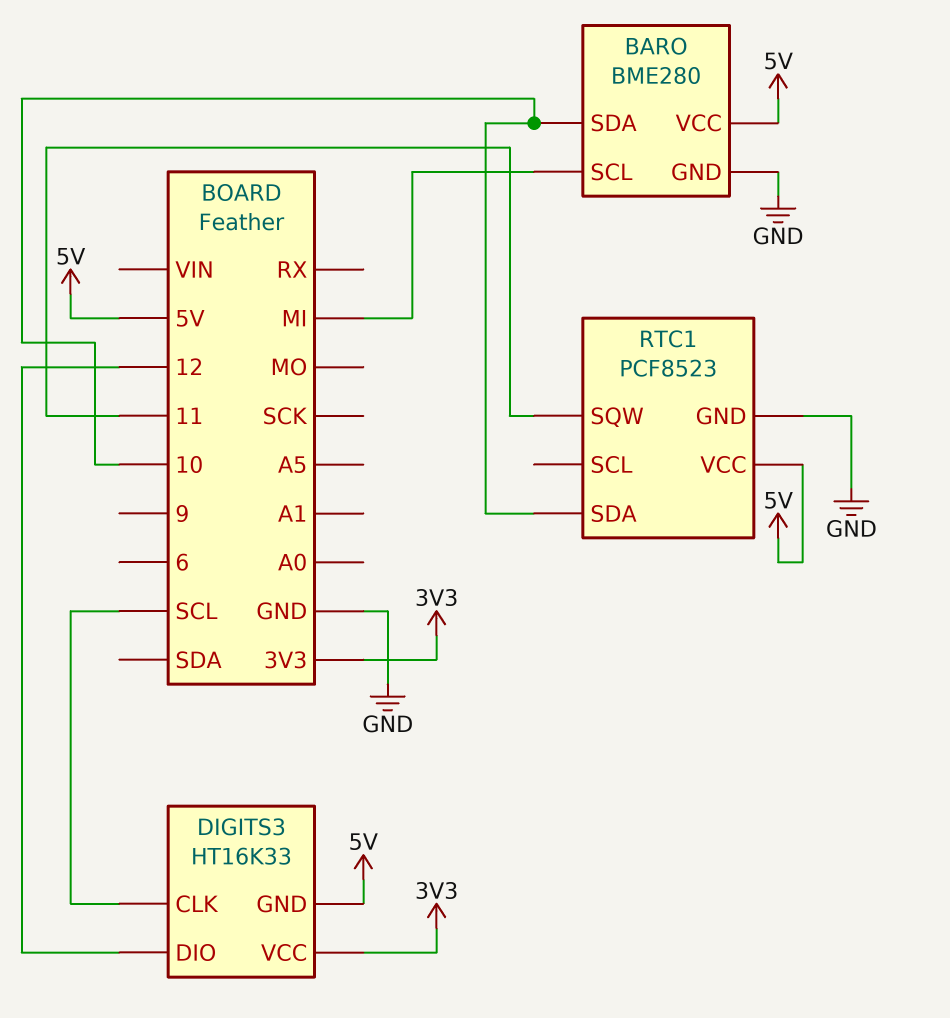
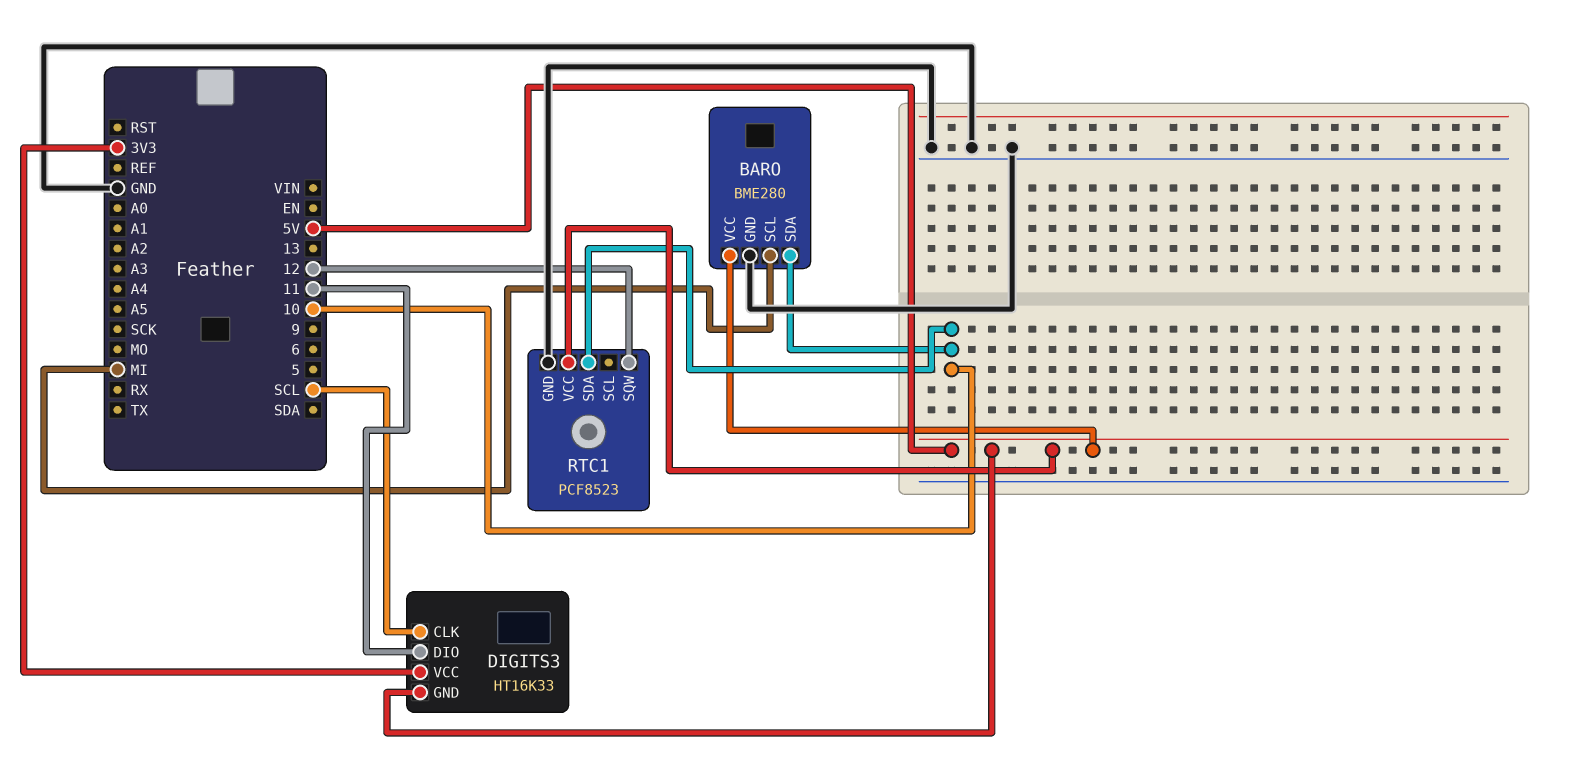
DIGITS3 pin DIO: 12 -> 11
RTC1 pin SQW: 11 -> 12

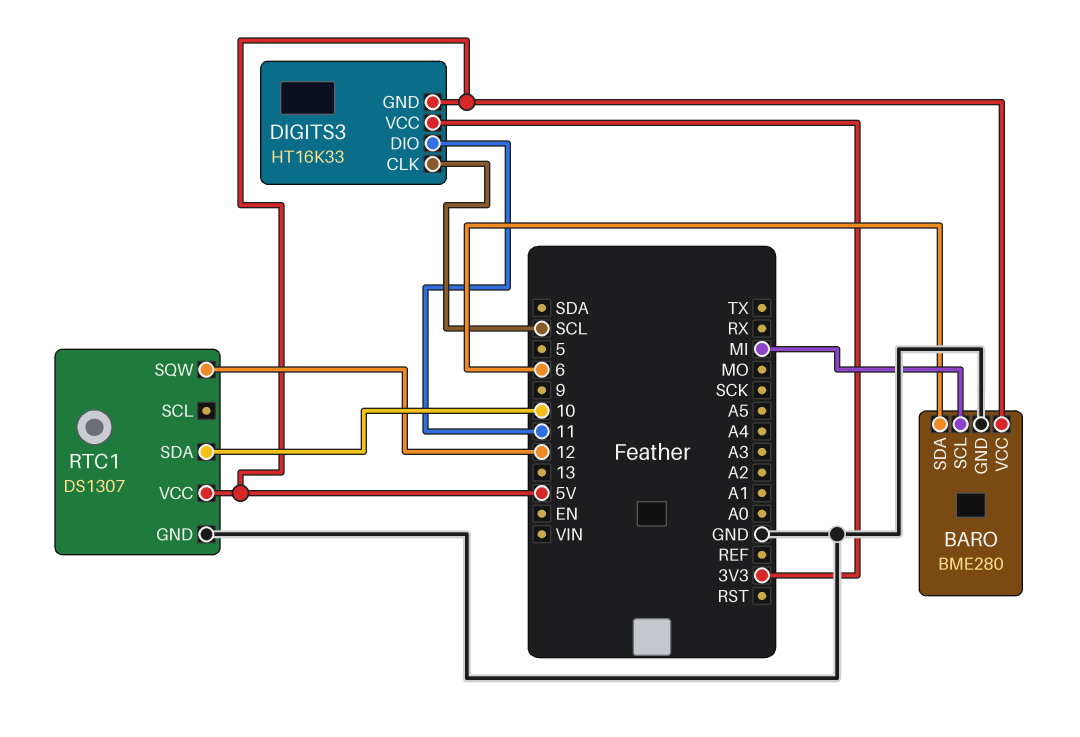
BARO pin SDA: 10 -> 6
RTC1: PCF8523 -> DS1307

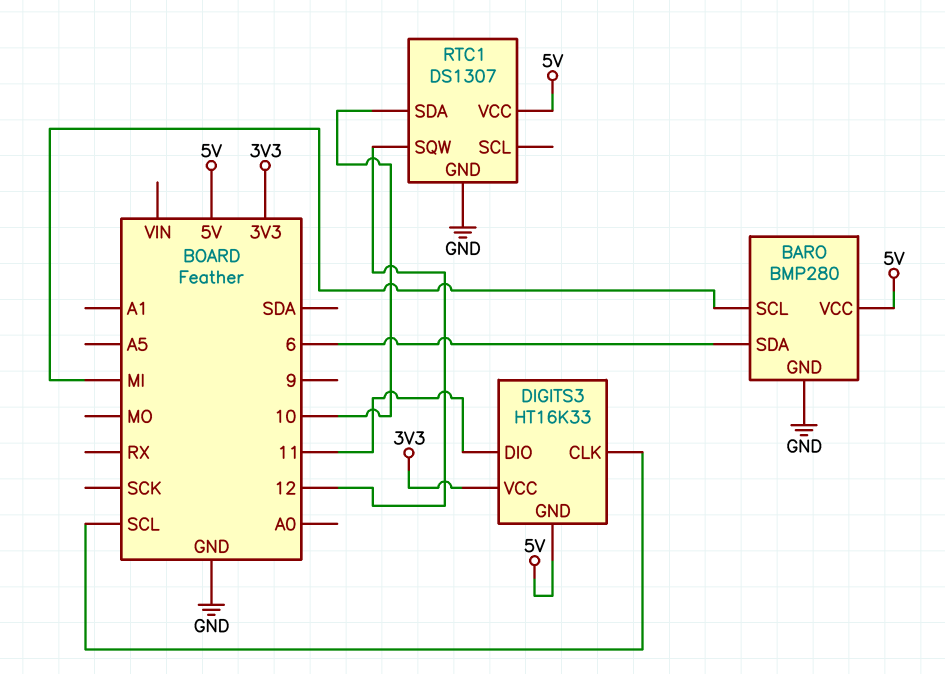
BARO: BME280 -> BMP280

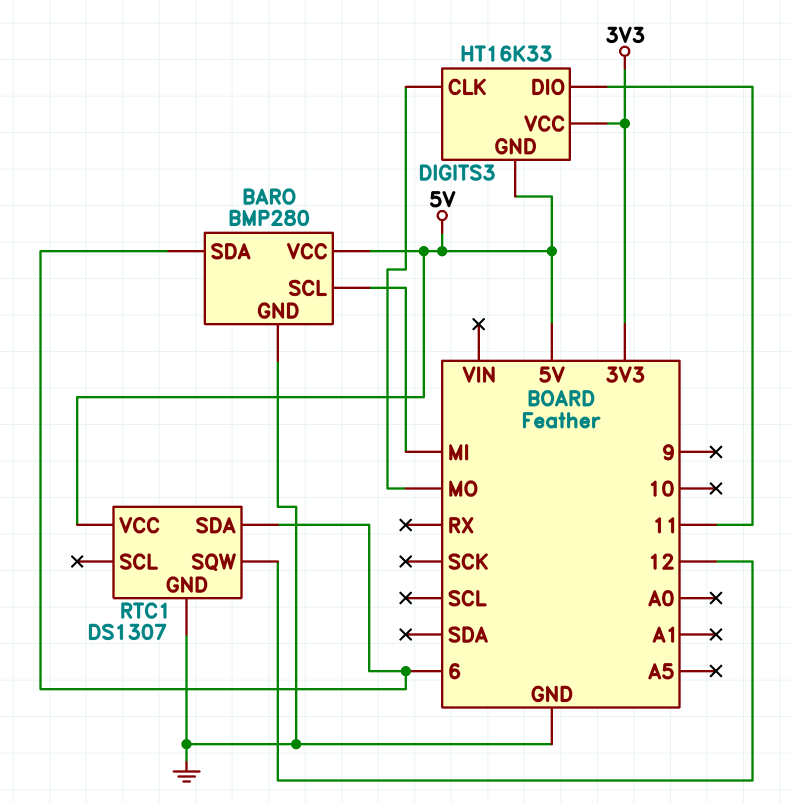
DIGITS3 pin CLK: SCL -> MO
RTC1 pin SDA: 10 -> 6

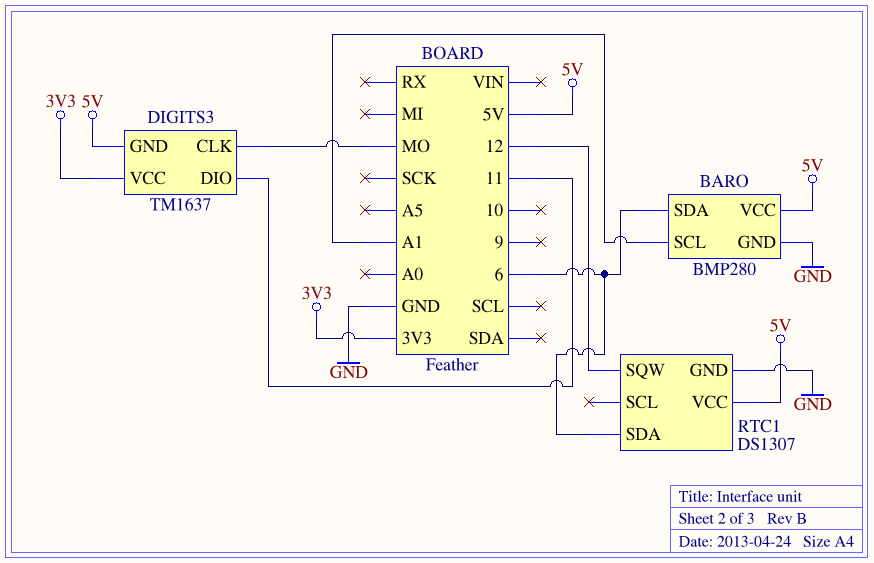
BARO pin SCL: MI -> A1
DIGITS3: HT16K33 -> TM1637

